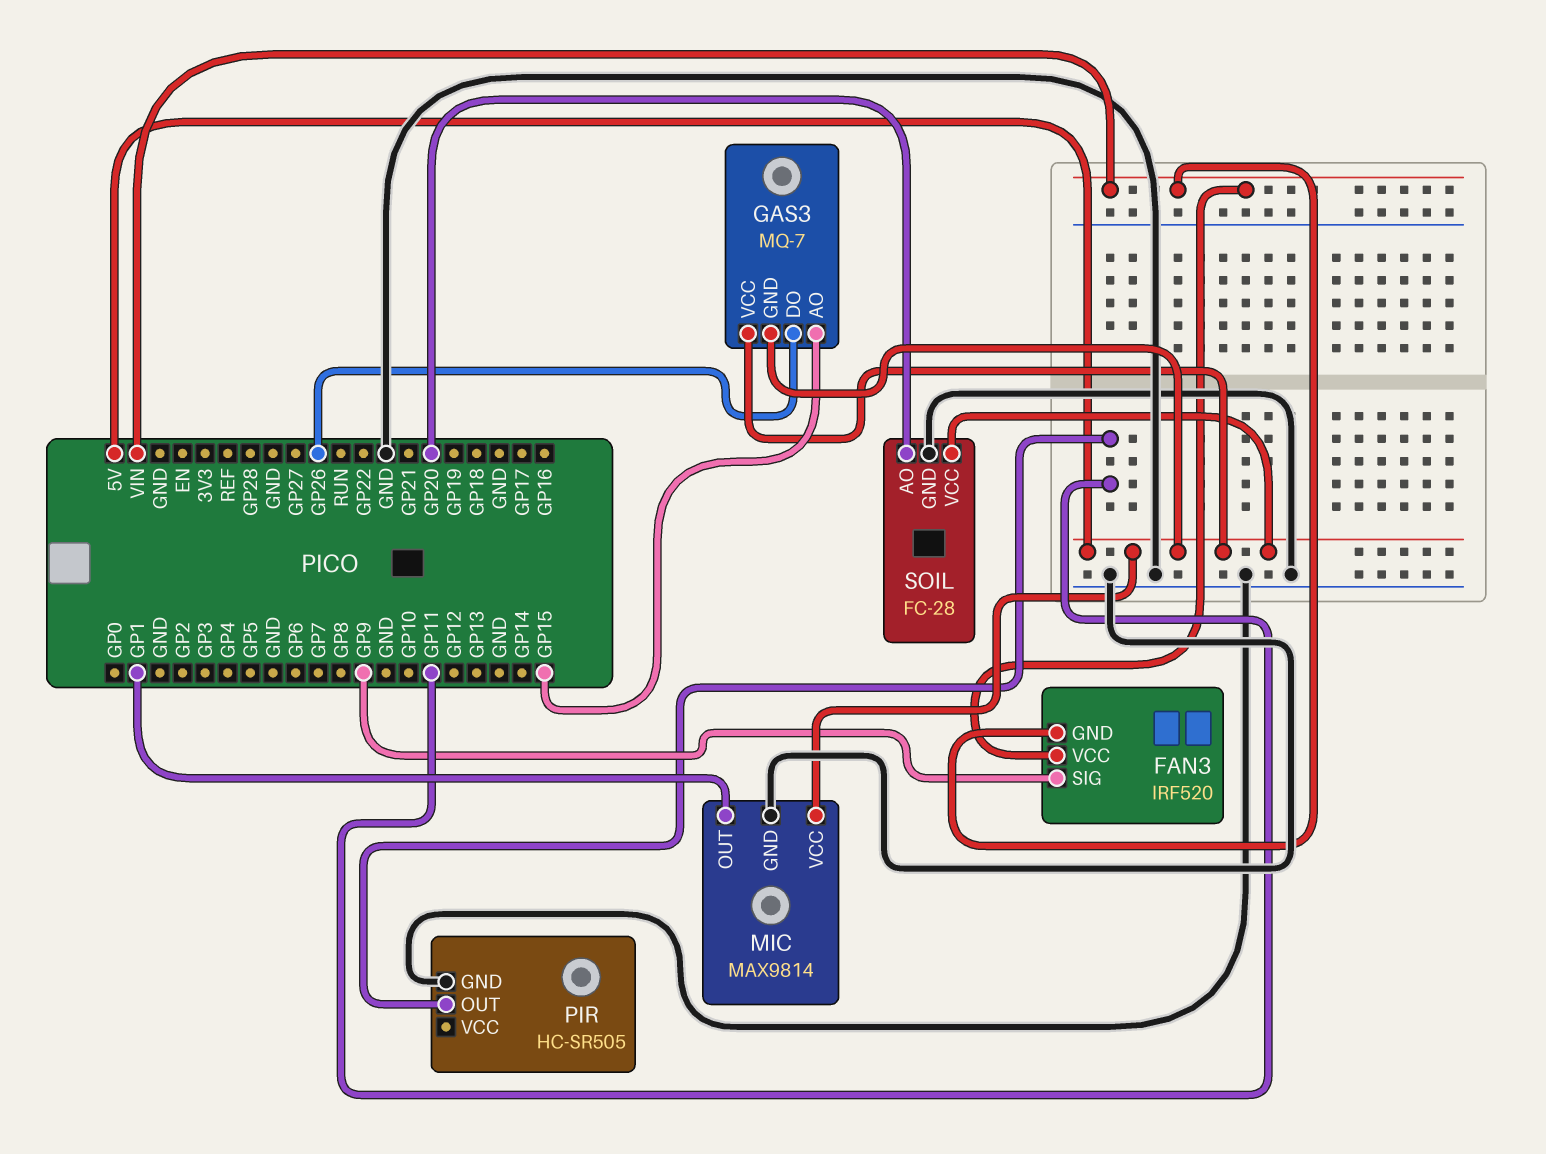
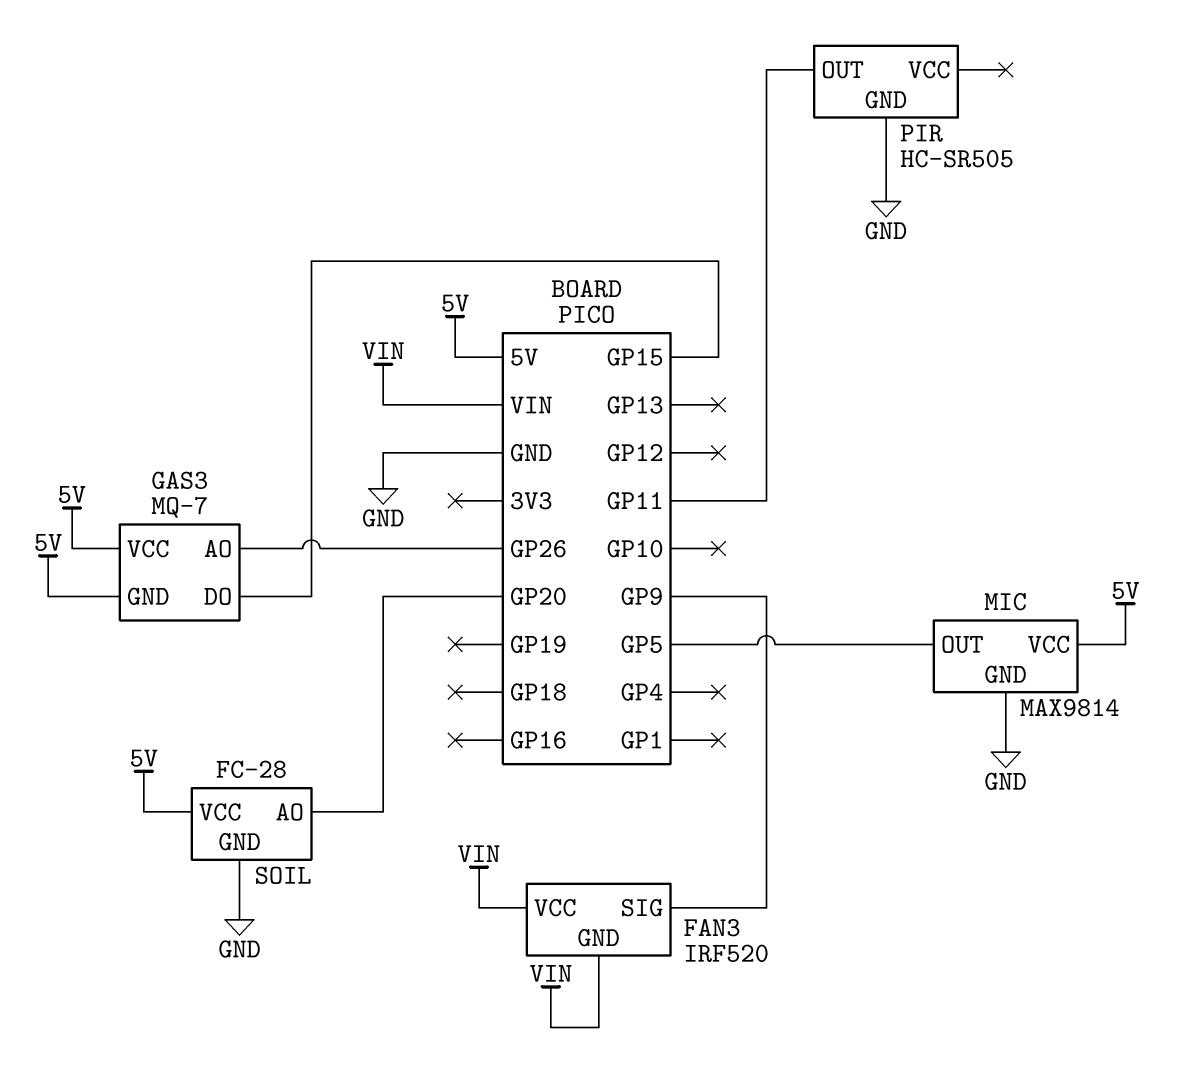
GAS3 pin AO: GP15 -> GP26
GAS3 pin DO: GP26 -> GP15
MIC pin OUT: GP1 -> GP5

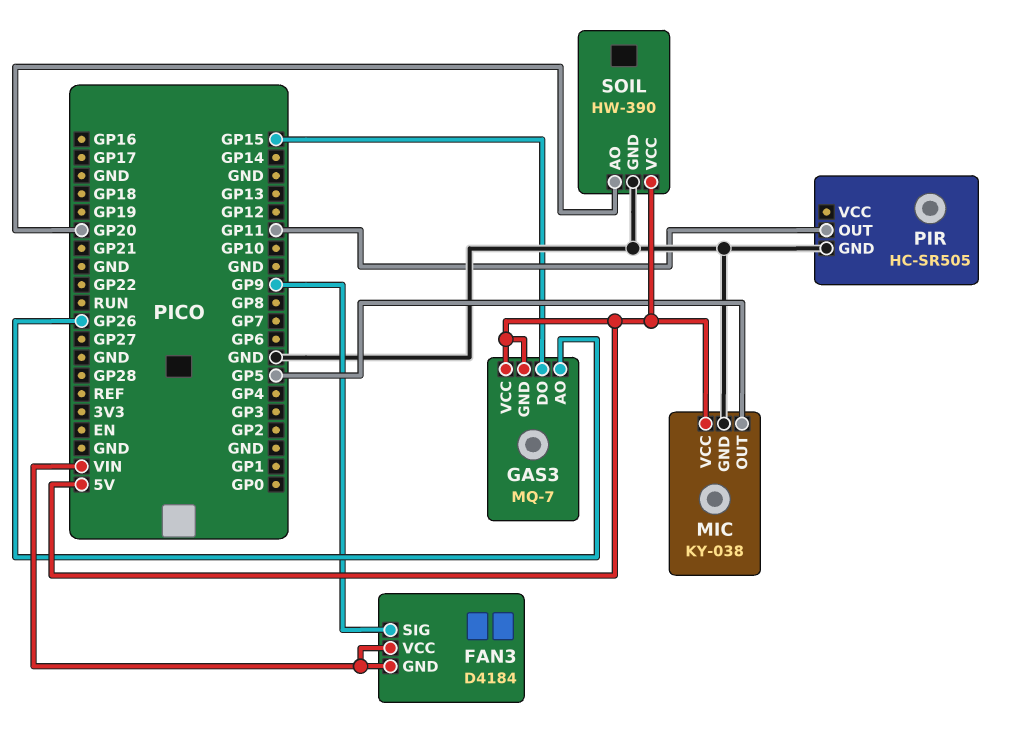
FAN3: IRF520 -> D4184
MIC: MAX9814 -> KY-038
SOIL: FC-28 -> HW-390

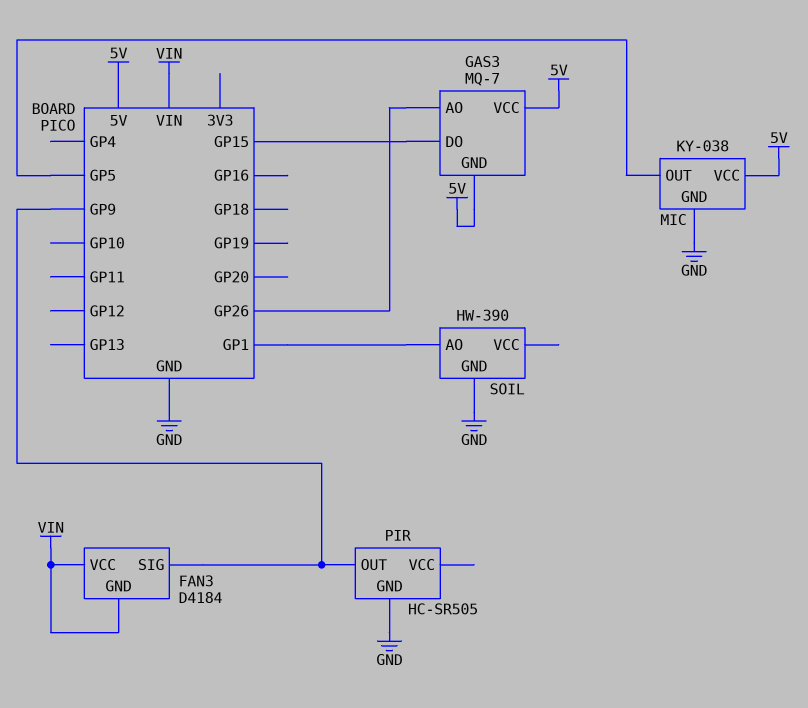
PIR pin OUT: GP11 -> GP9
SOIL pin AO: GP20 -> GP1
SOIL pin VCC: 5V -> none

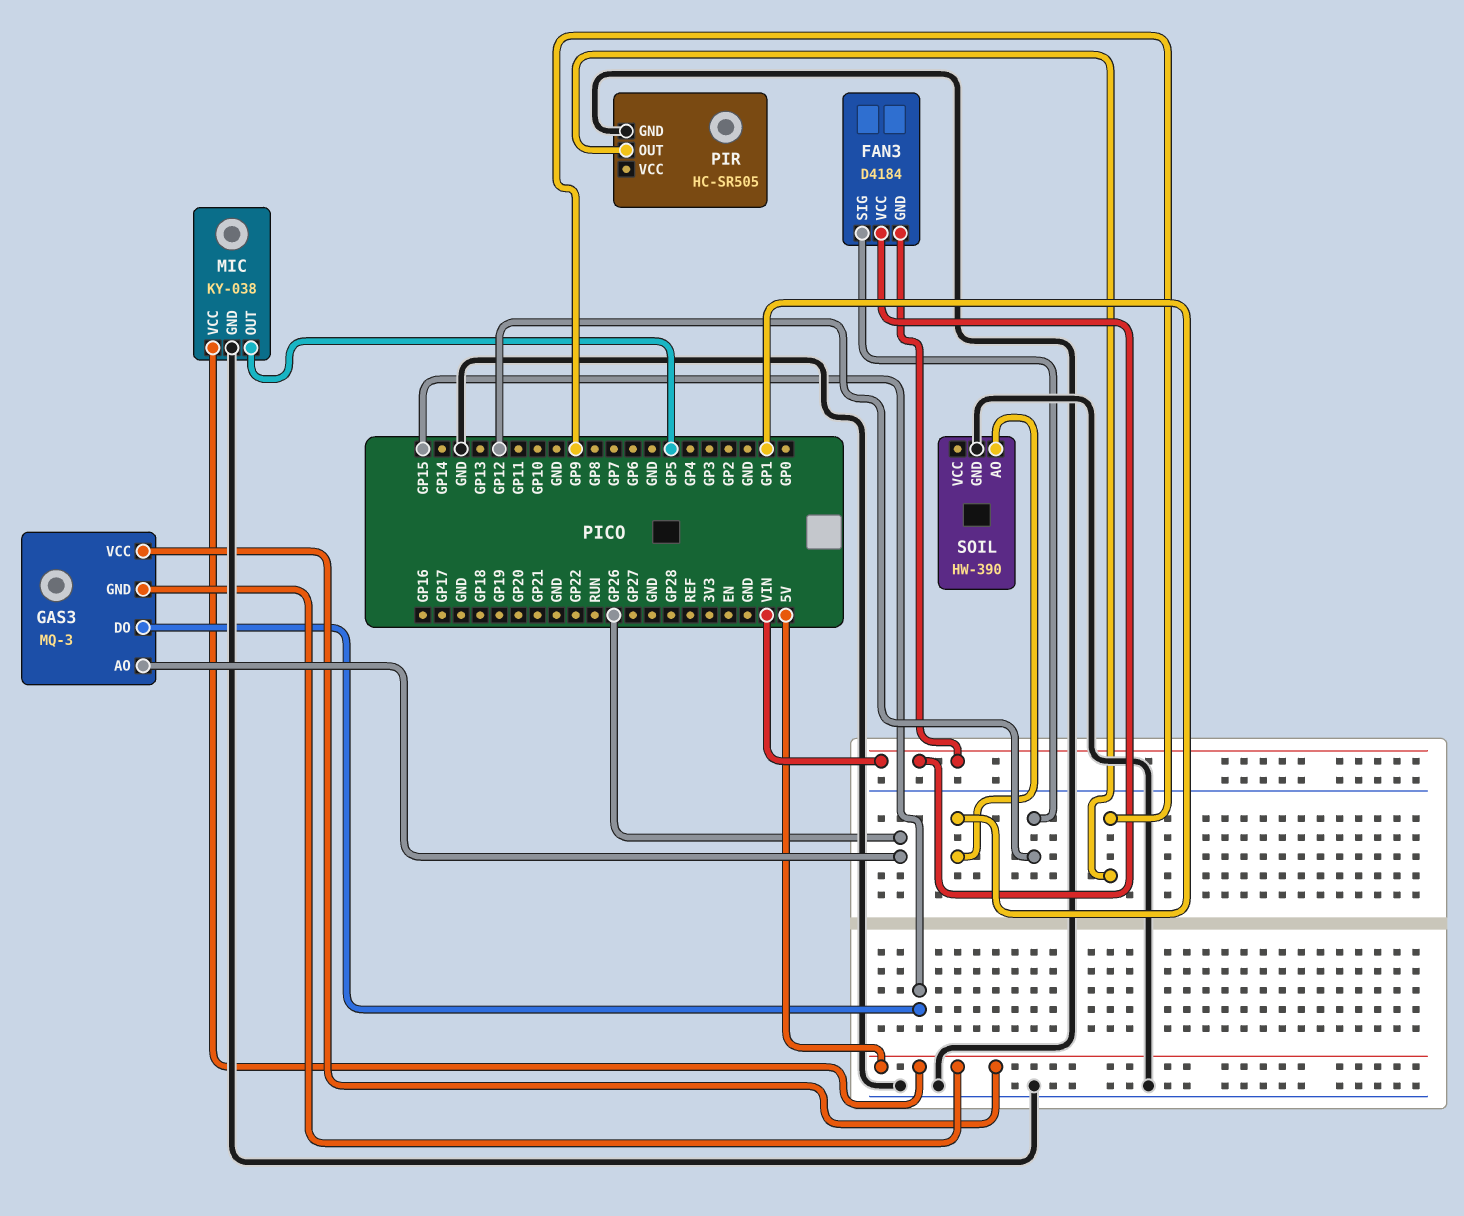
FAN3 pin SIG: GP9 -> GP12
GAS3: MQ-7 -> MQ-3

